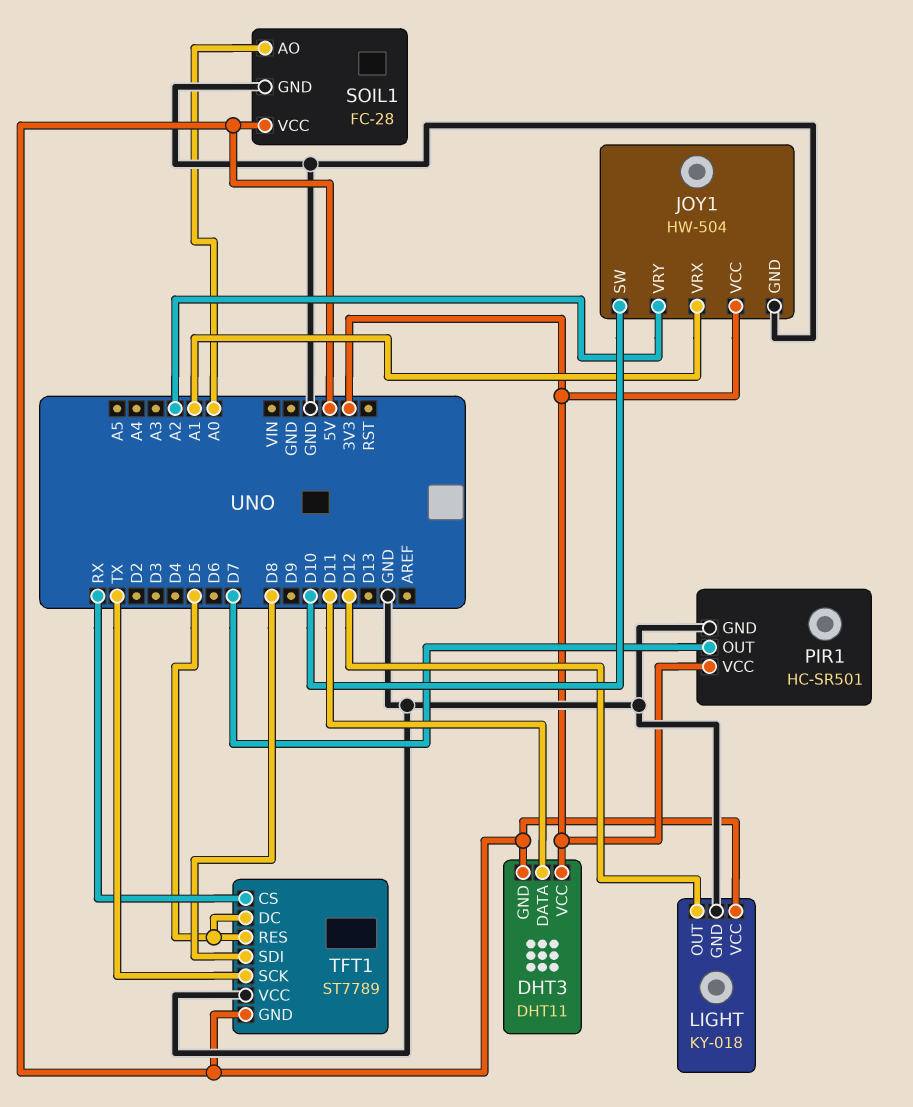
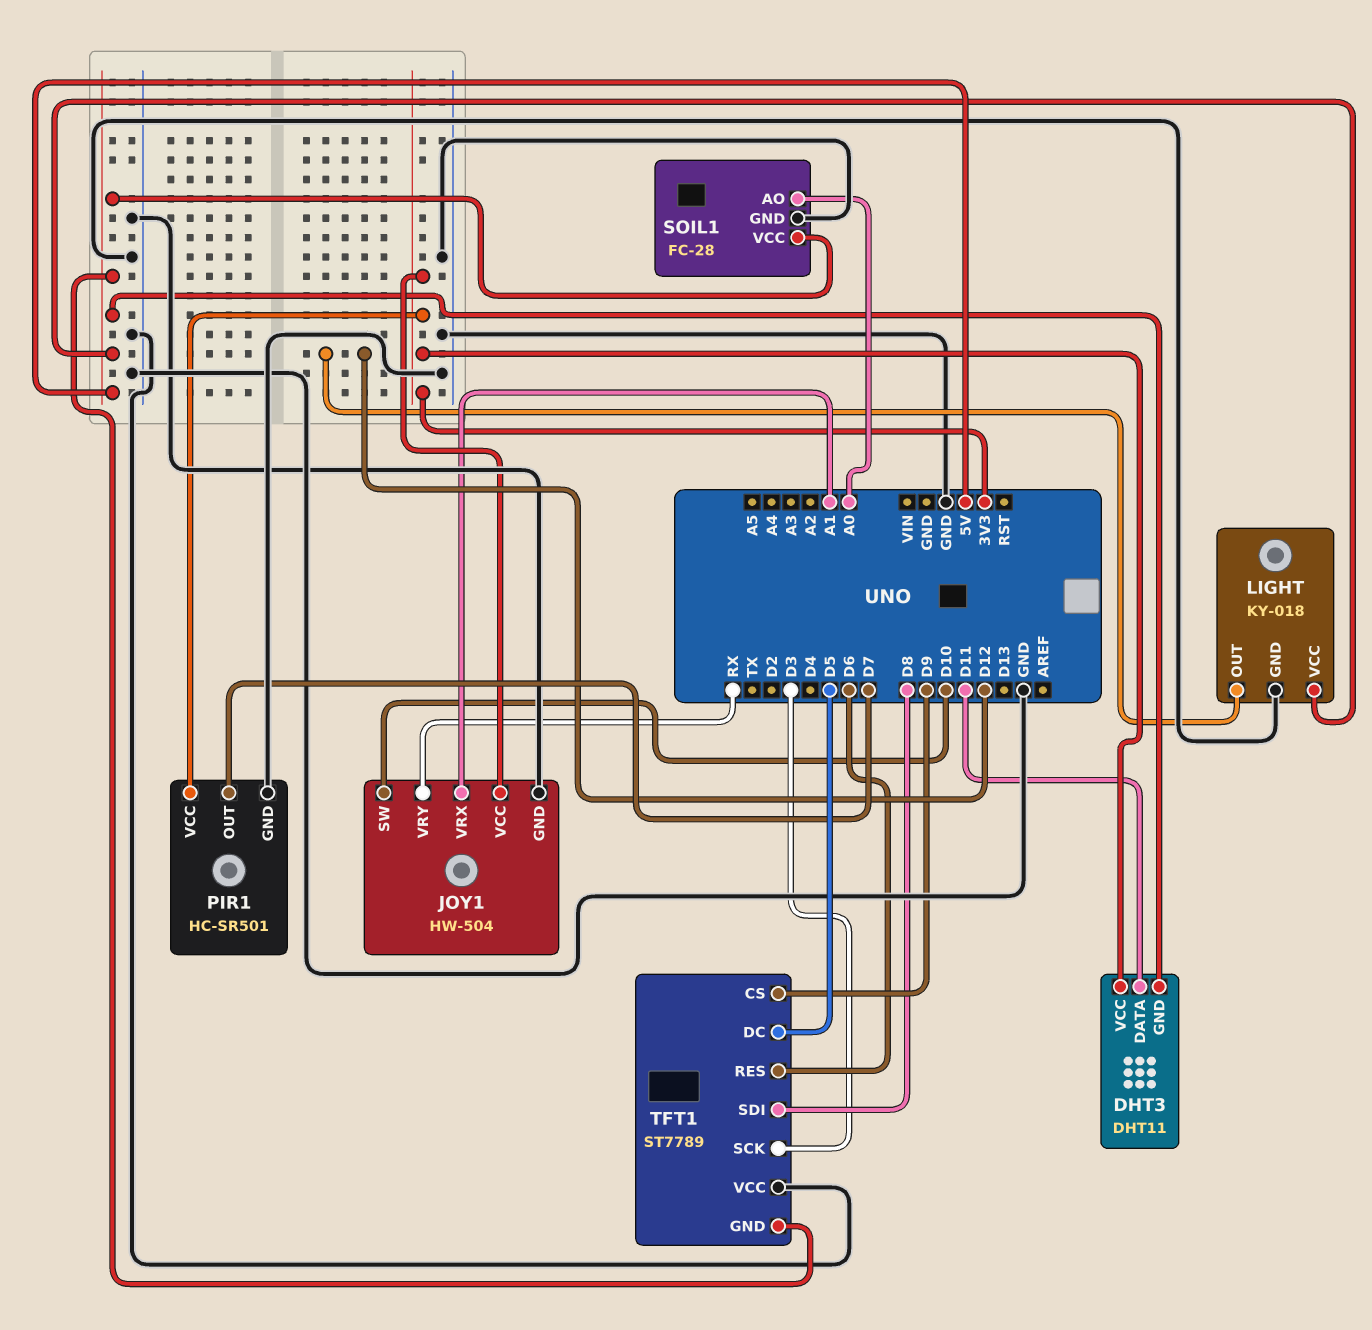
JOY1 pin VRY: A2 -> RX
TFT1 pin CS: RX -> D9
TFT1 pin RES: D5 -> D6
TFT1 pin SCK: TX -> D3

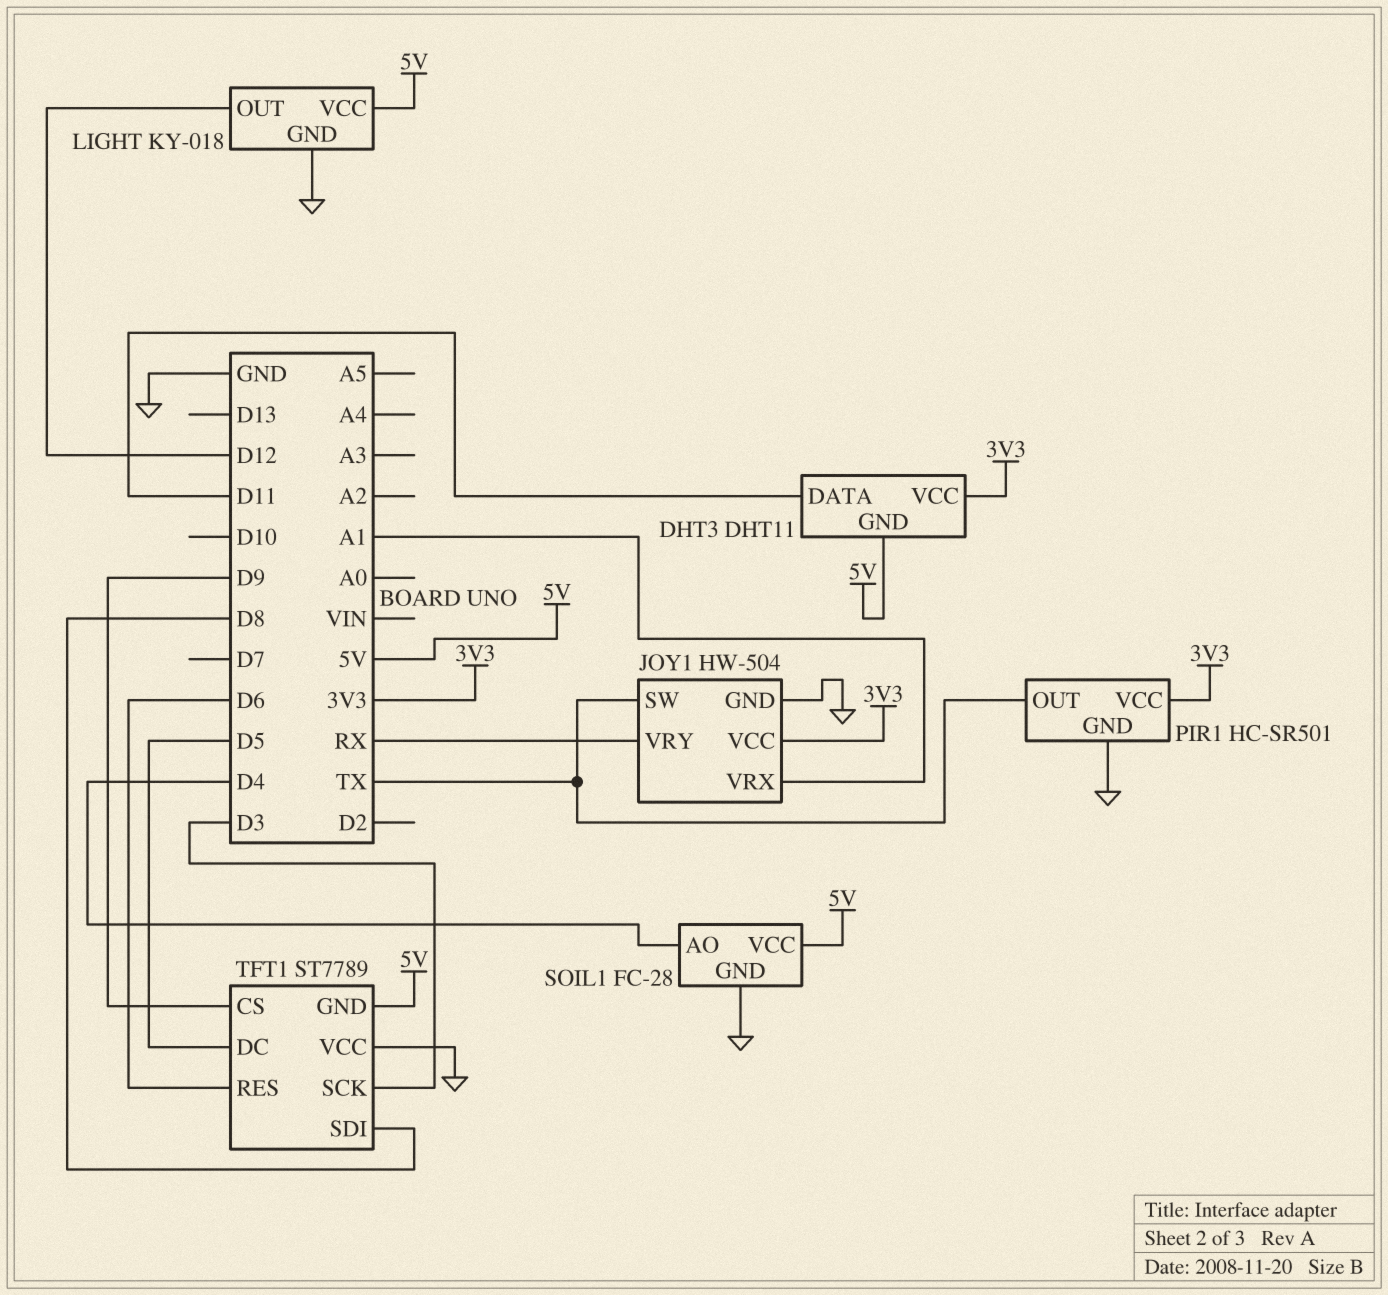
JOY1 pin SW: D10 -> TX
PIR1 pin OUT: D7 -> TX
SOIL1 pin AO: A0 -> D4

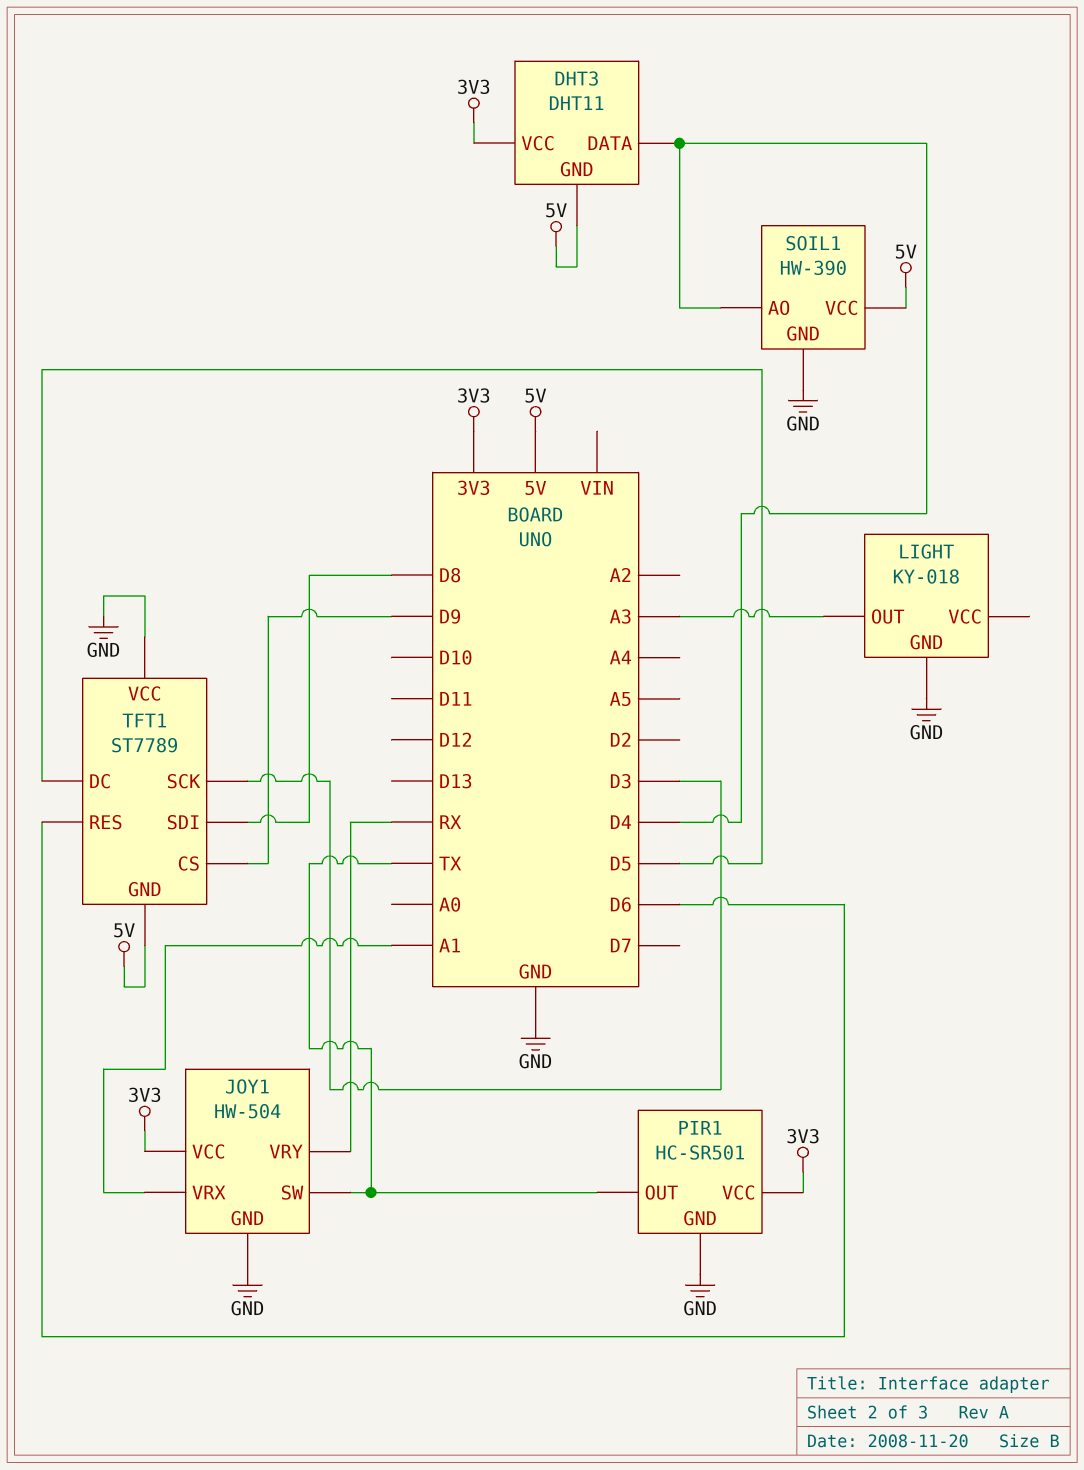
DHT3 pin DATA: D11 -> D4
LIGHT pin OUT: D12 -> A3
LIGHT pin VCC: 5V -> none
SOIL1: FC-28 -> HW-390

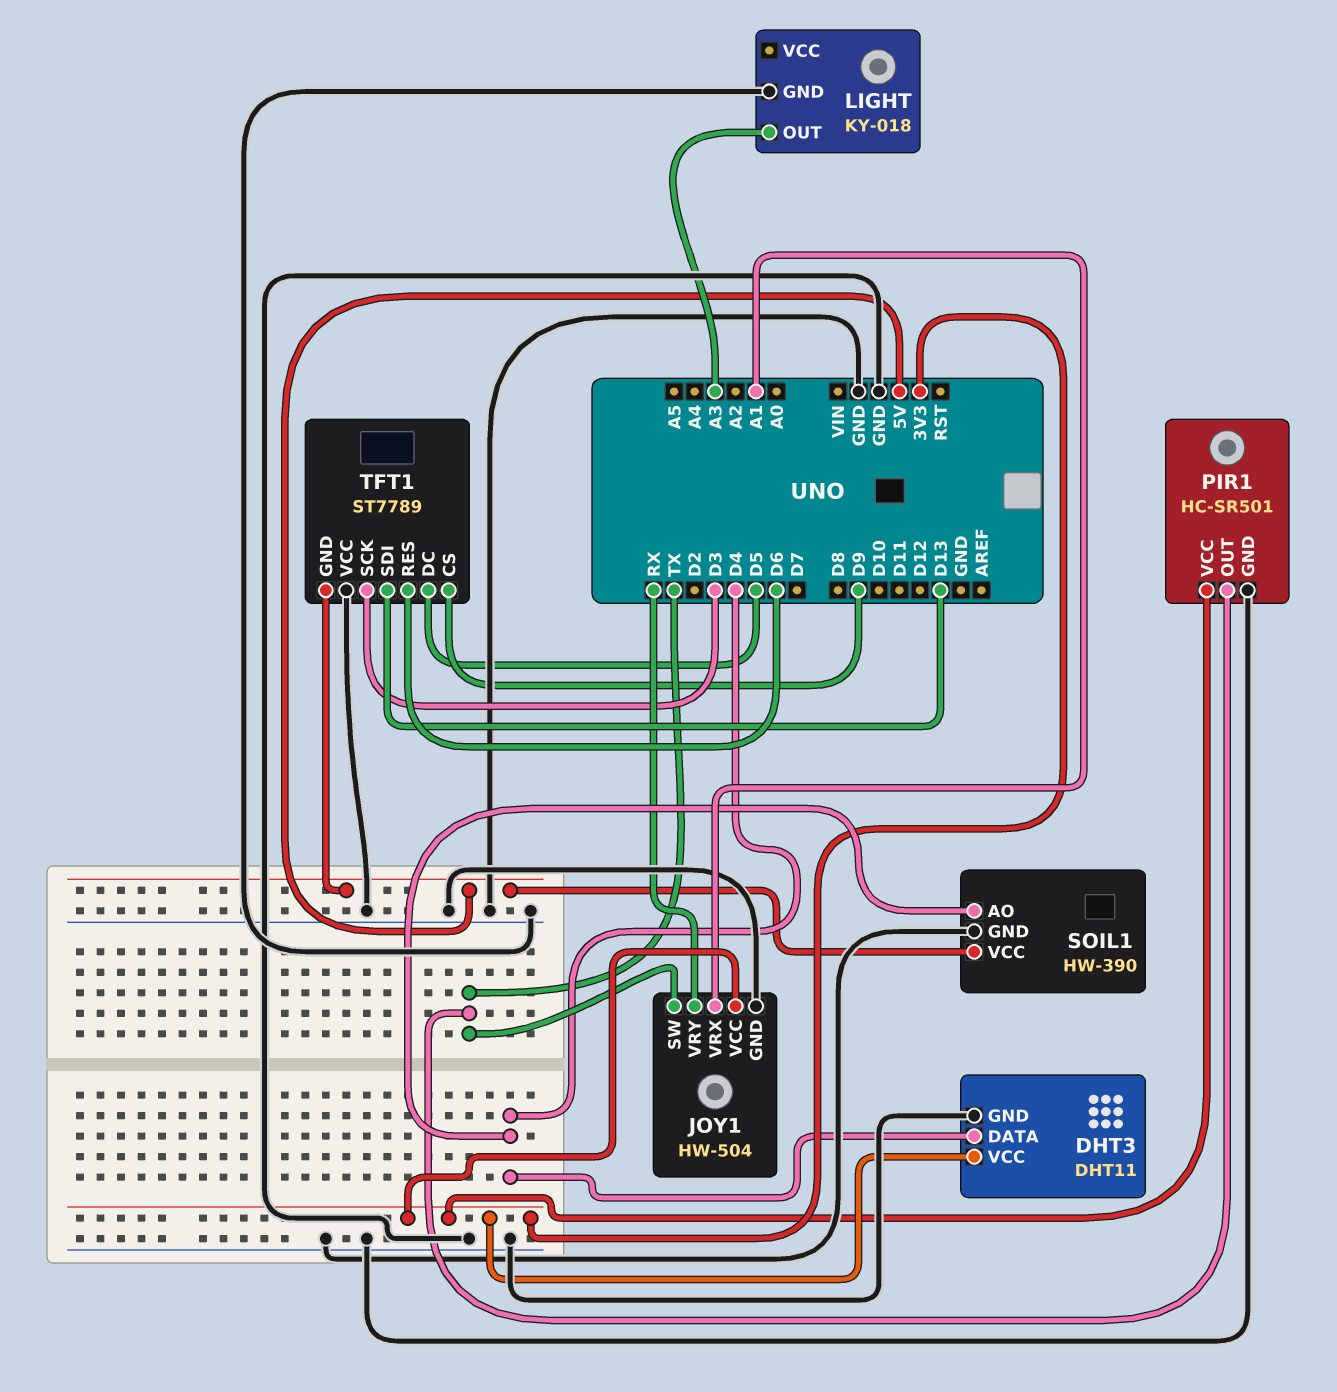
DHT3 pin GND: 5V -> GND
TFT1 pin SDI: D8 -> D13

